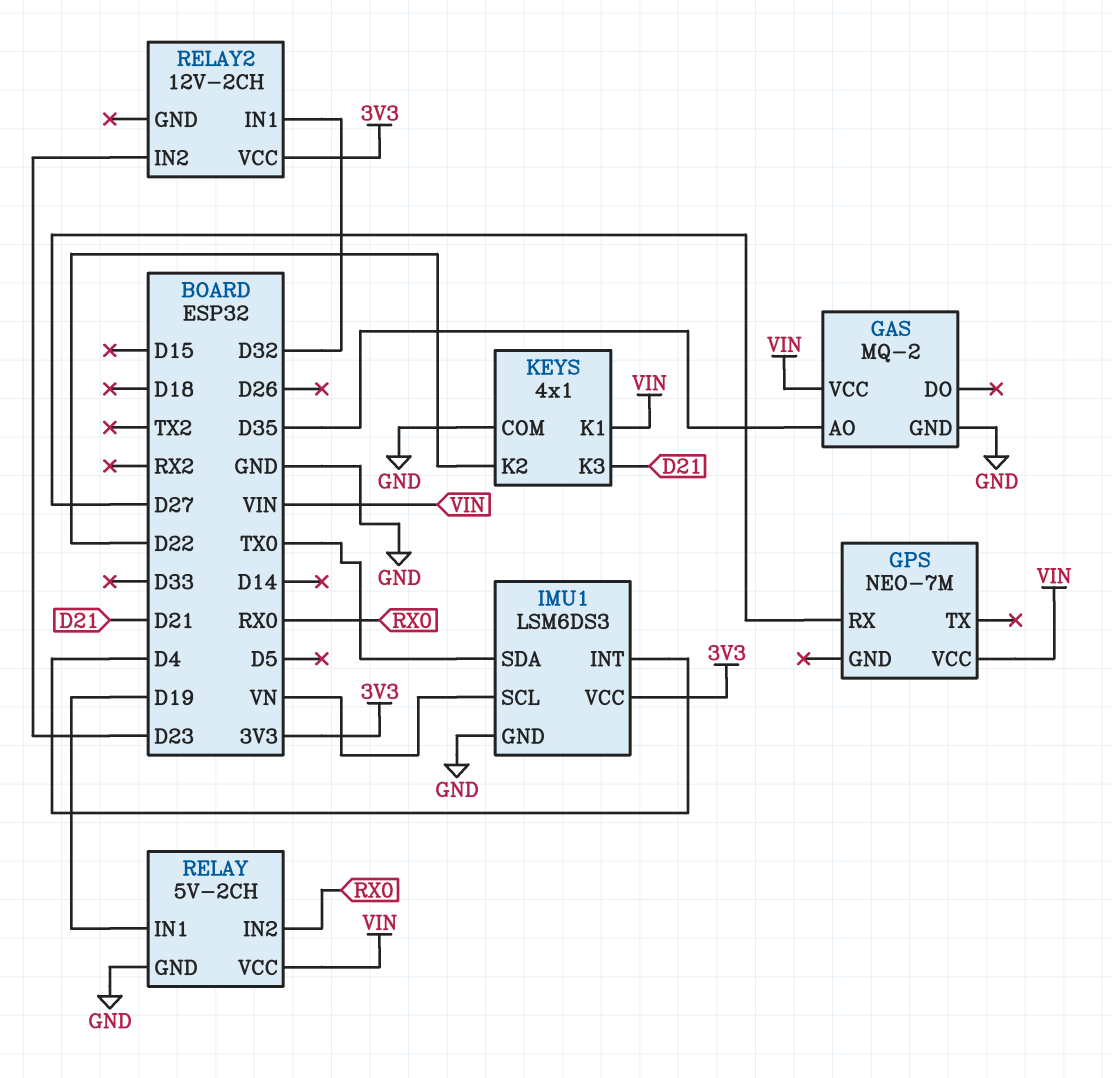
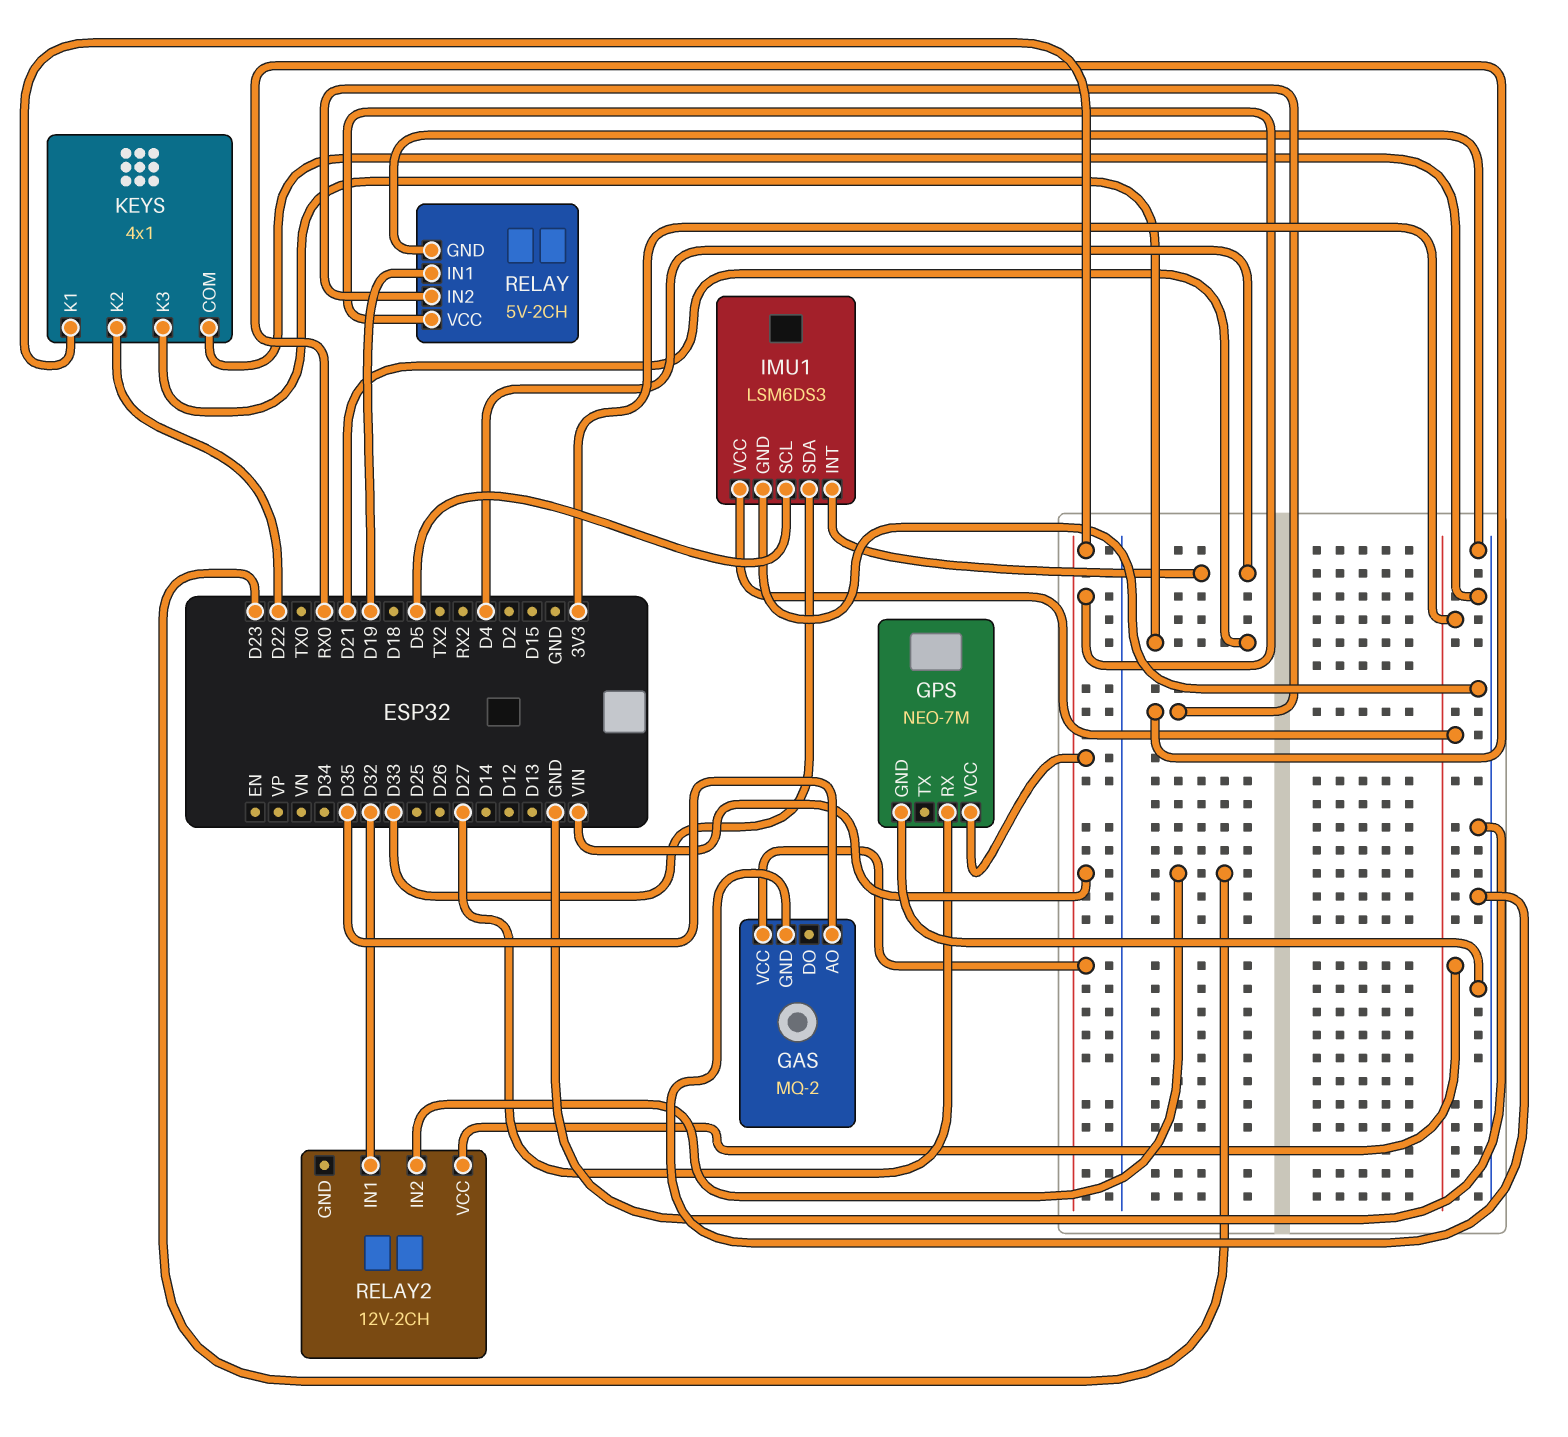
GPS pin GND: none -> GND
IMU1 pin SCL: VN -> D5
IMU1 pin SDA: TX0 -> D33

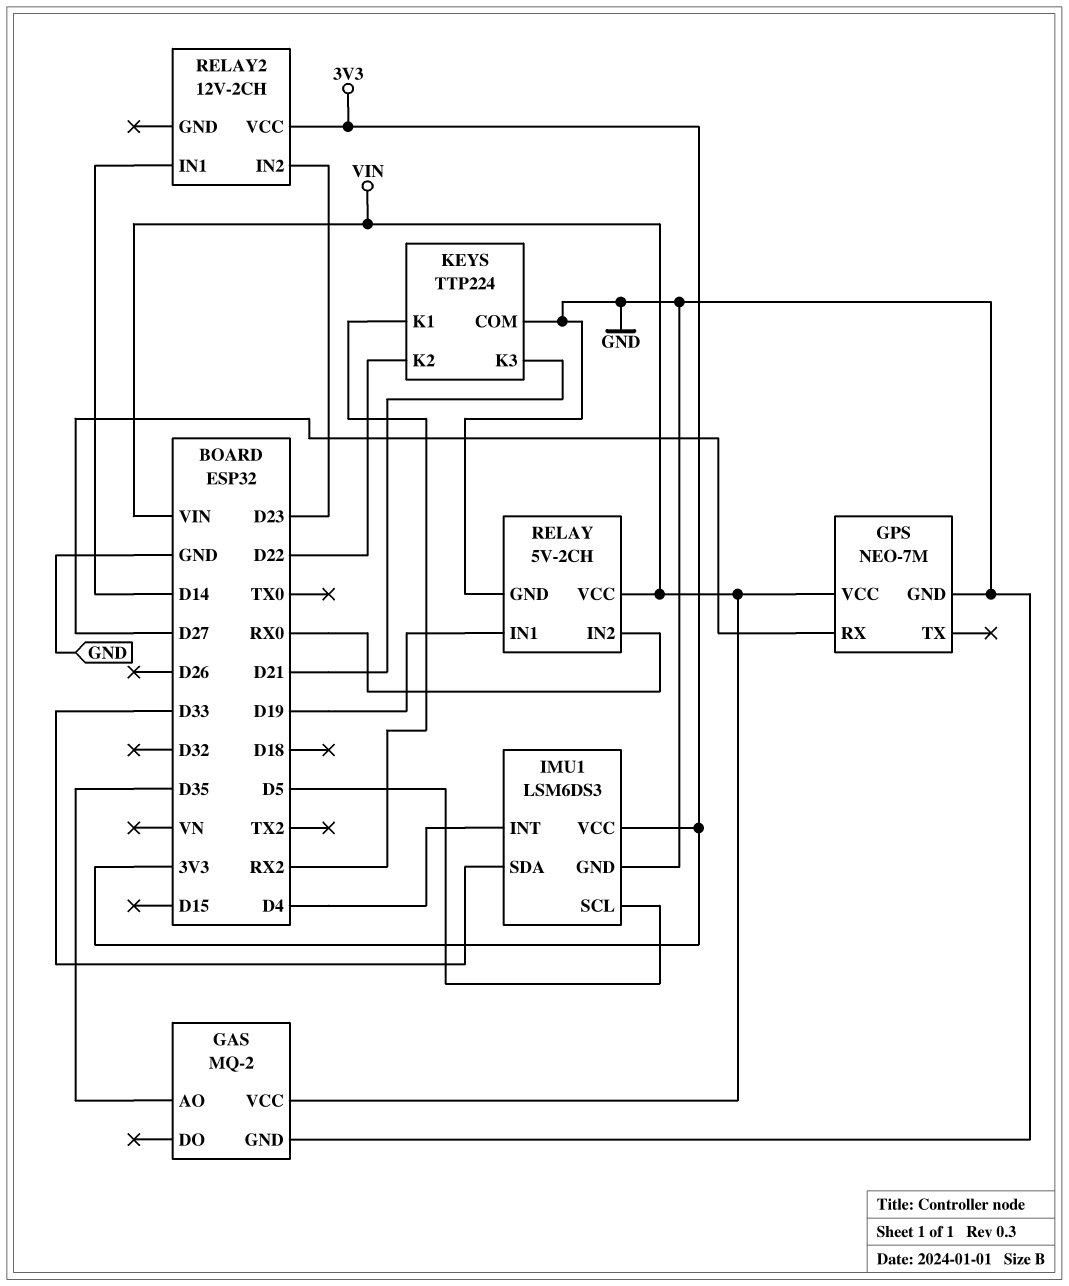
KEYS: 4x1 -> TTP224
KEYS pin K1: VIN -> RX2
RELAY2 pin IN1: D32 -> D14

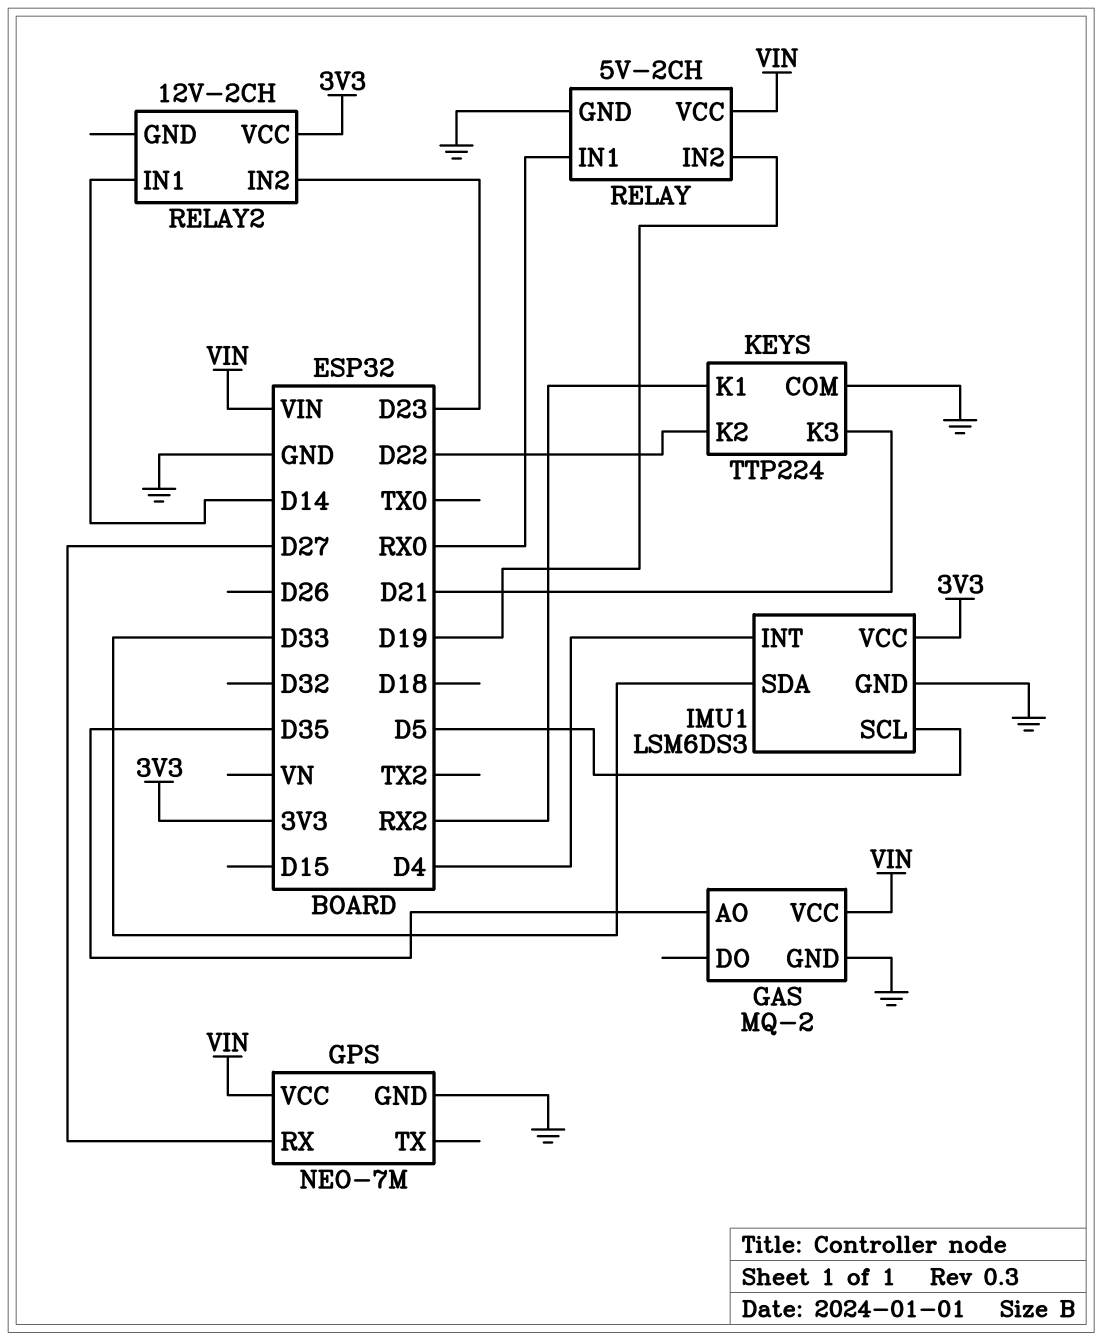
RELAY pin IN1: D19 -> RX0
RELAY pin IN2: RX0 -> D19

